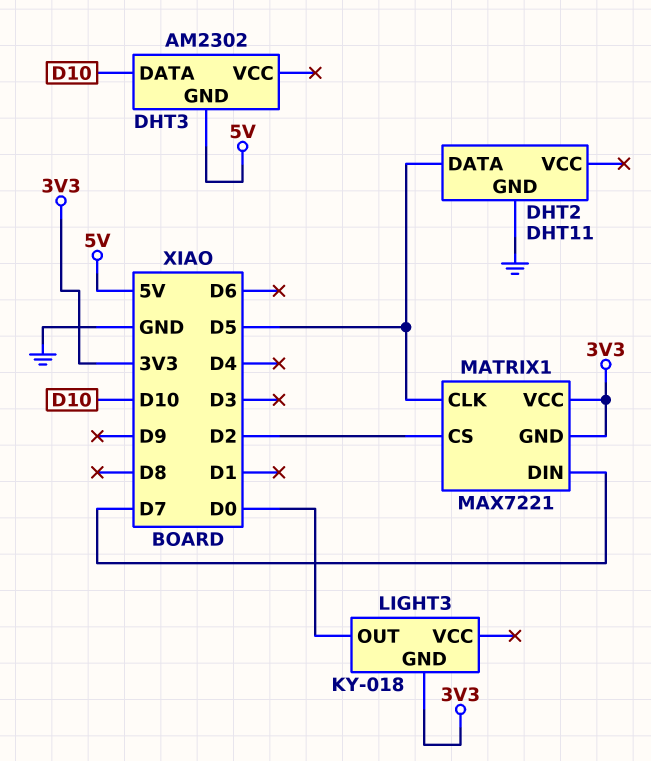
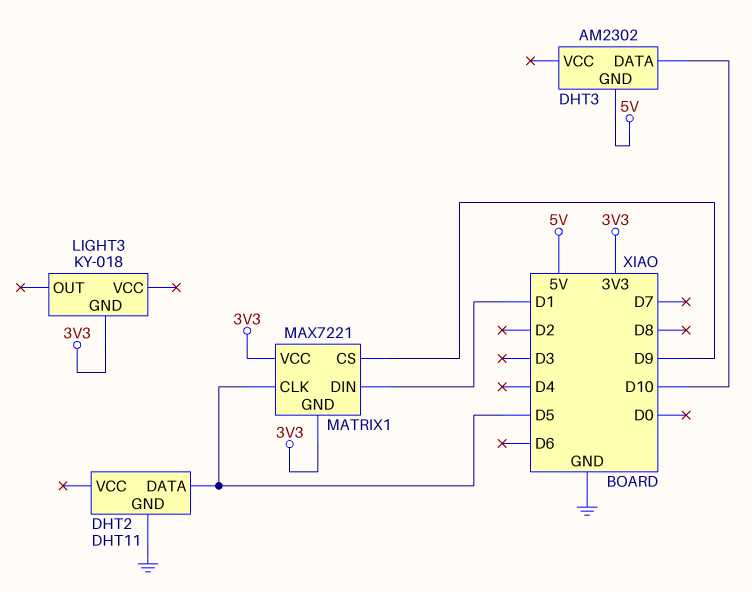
LIGHT3 pin OUT: D0 -> none
MATRIX1 pin CS: D2 -> D9
MATRIX1 pin DIN: D7 -> D1

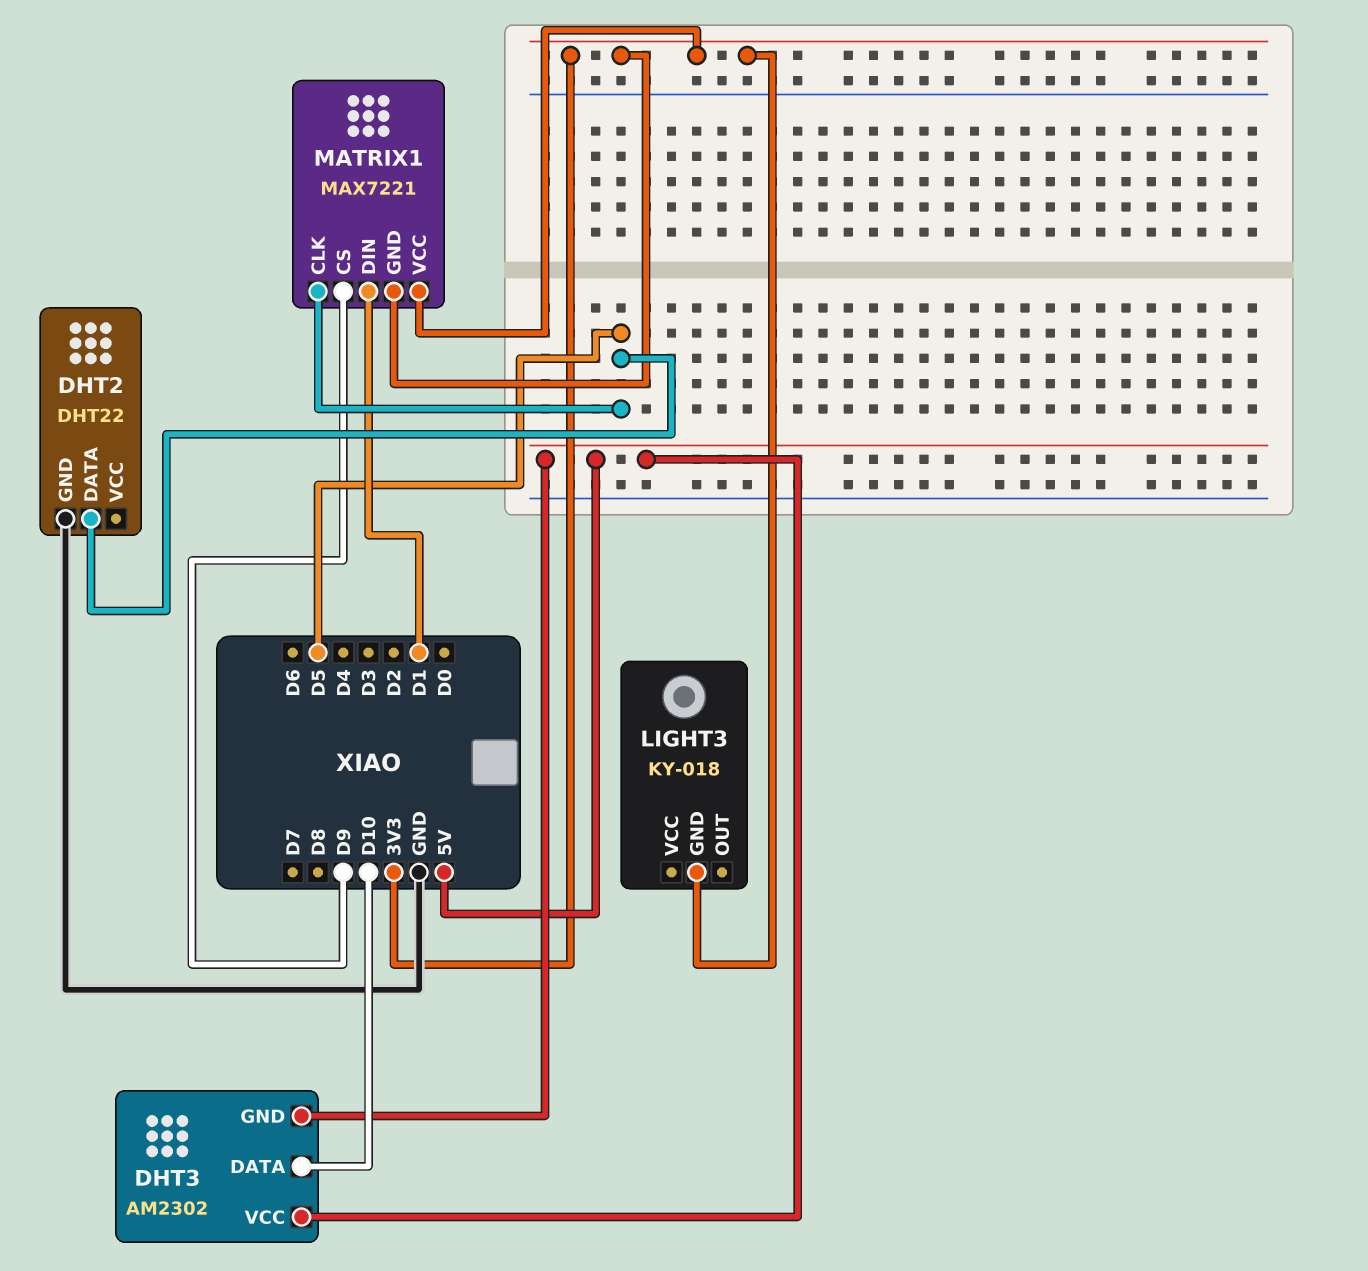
DHT2: DHT11 -> DHT22
DHT3 pin VCC: none -> 5V

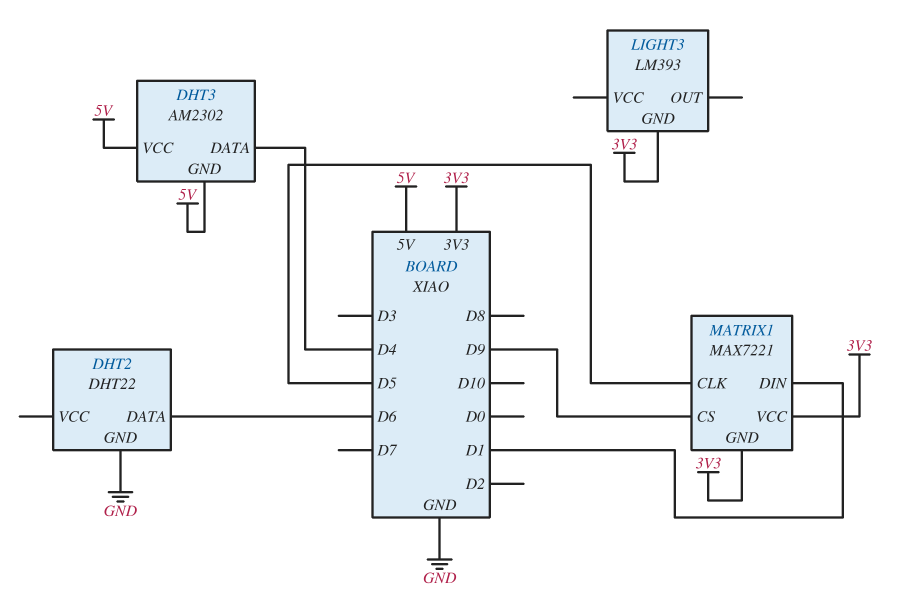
DHT2 pin DATA: D5 -> D6
DHT3 pin DATA: D10 -> D4
LIGHT3: KY-018 -> LM393

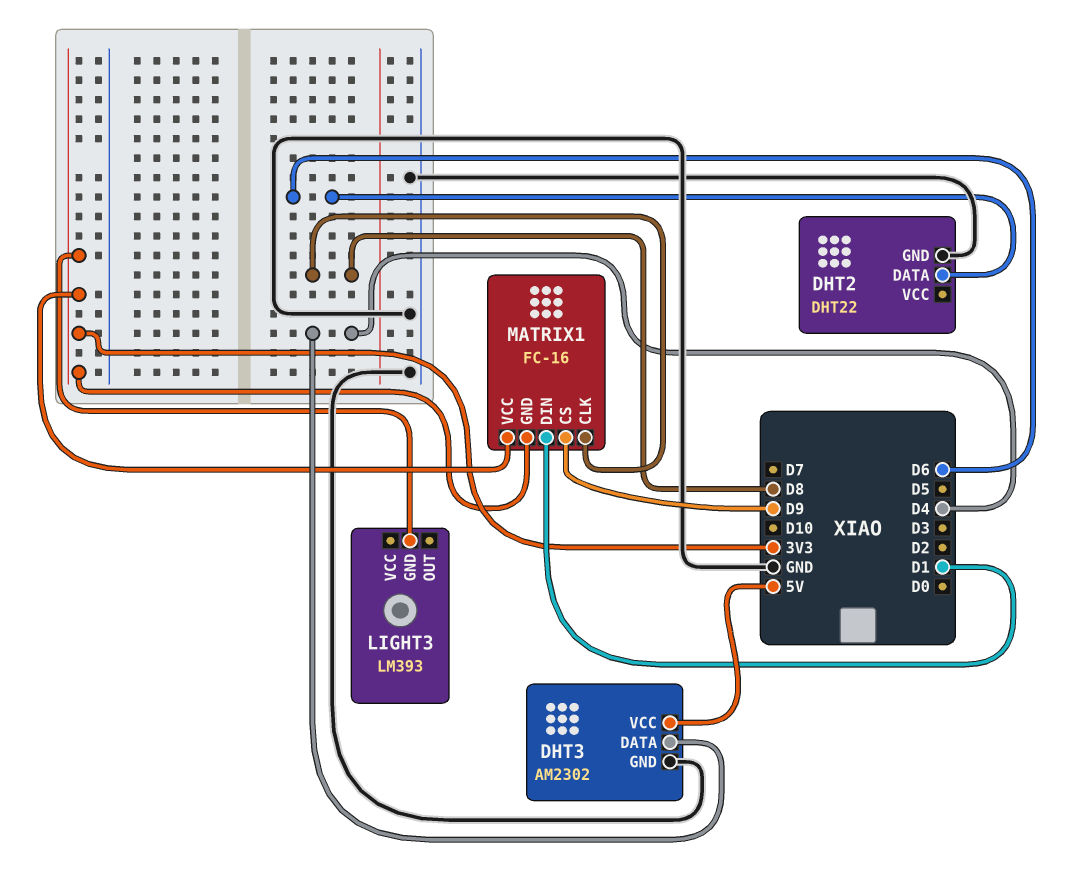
DHT3 pin GND: 5V -> GND
MATRIX1: MAX7221 -> FC-16
MATRIX1 pin CLK: D5 -> D8

